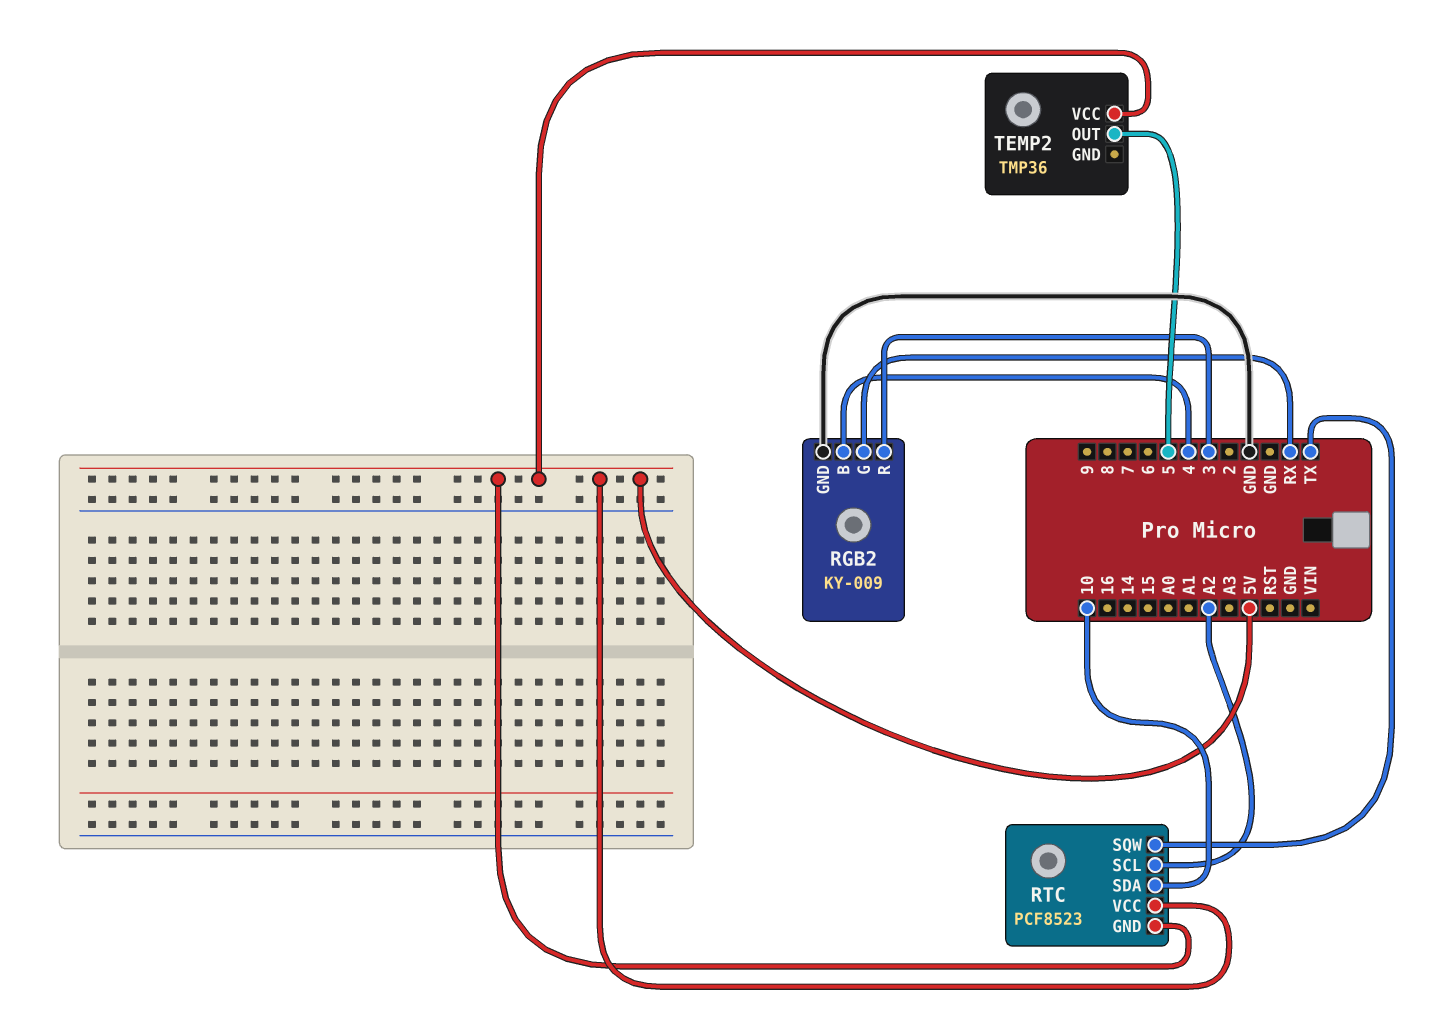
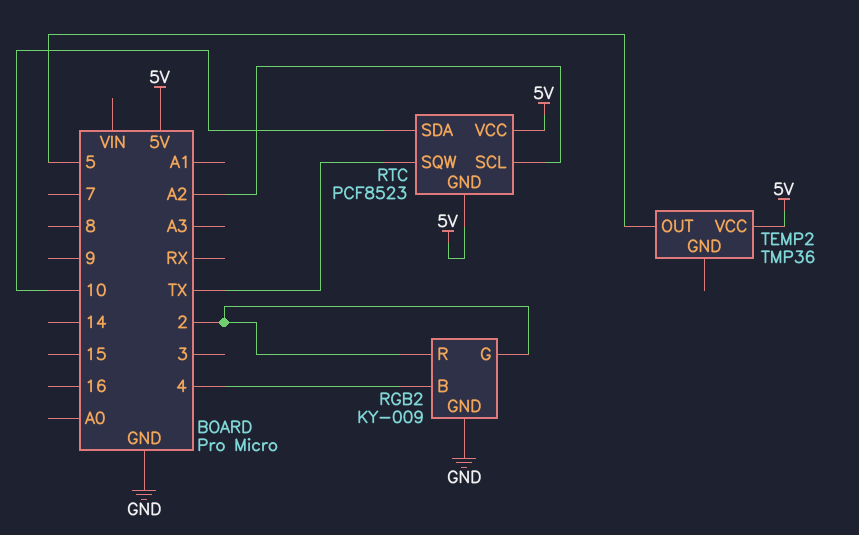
RGB2 pin G: RX -> 2
RGB2 pin R: 3 -> 2

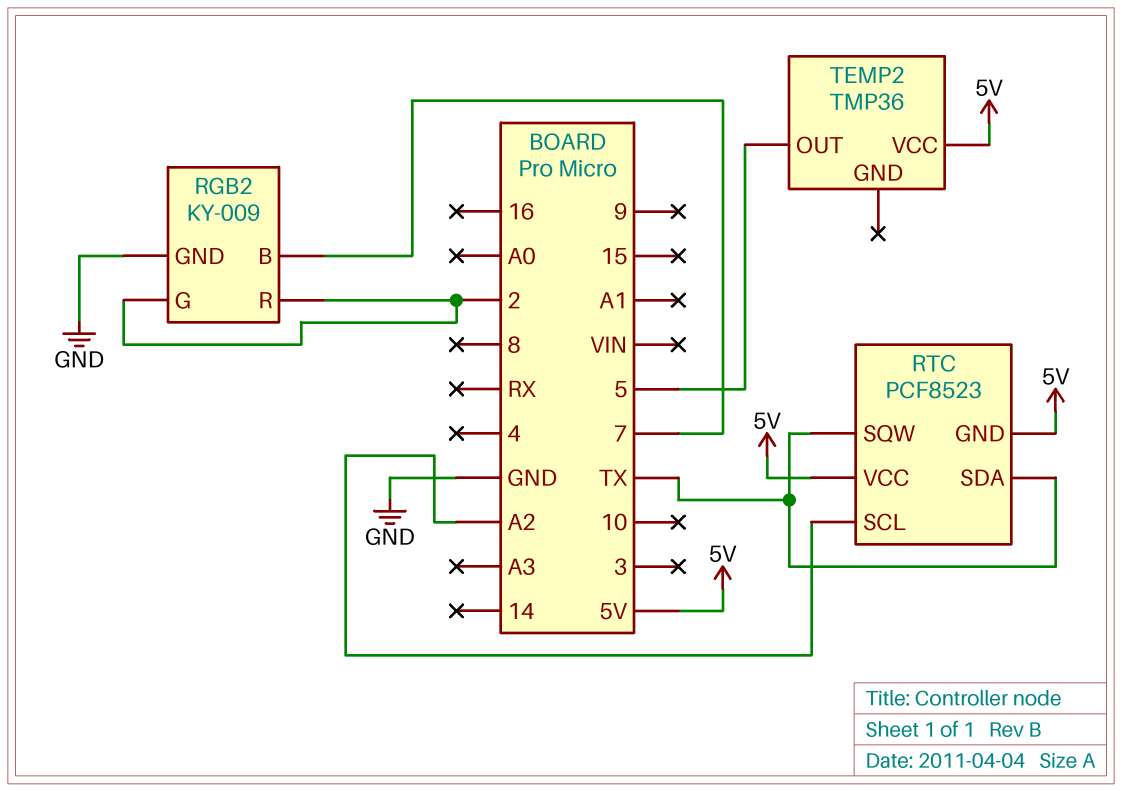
RGB2 pin B: 4 -> 7
RTC pin SDA: 10 -> TX

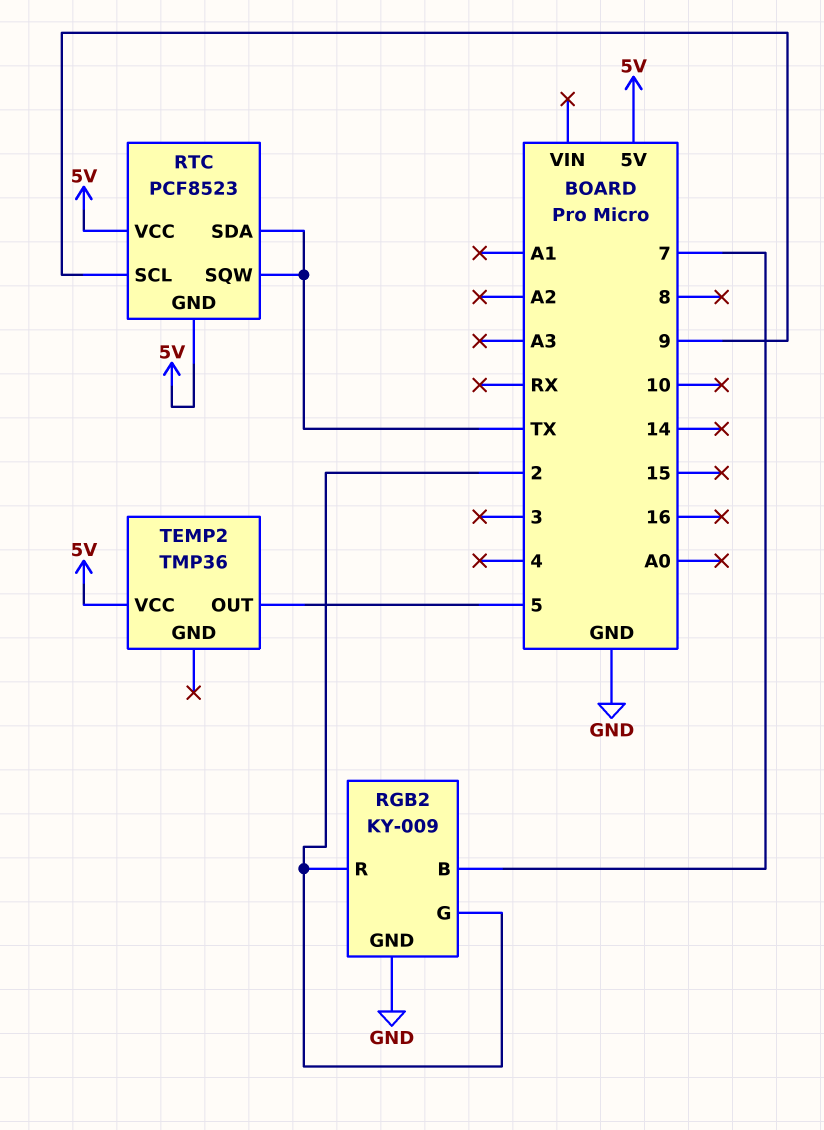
RTC pin SCL: A2 -> 9

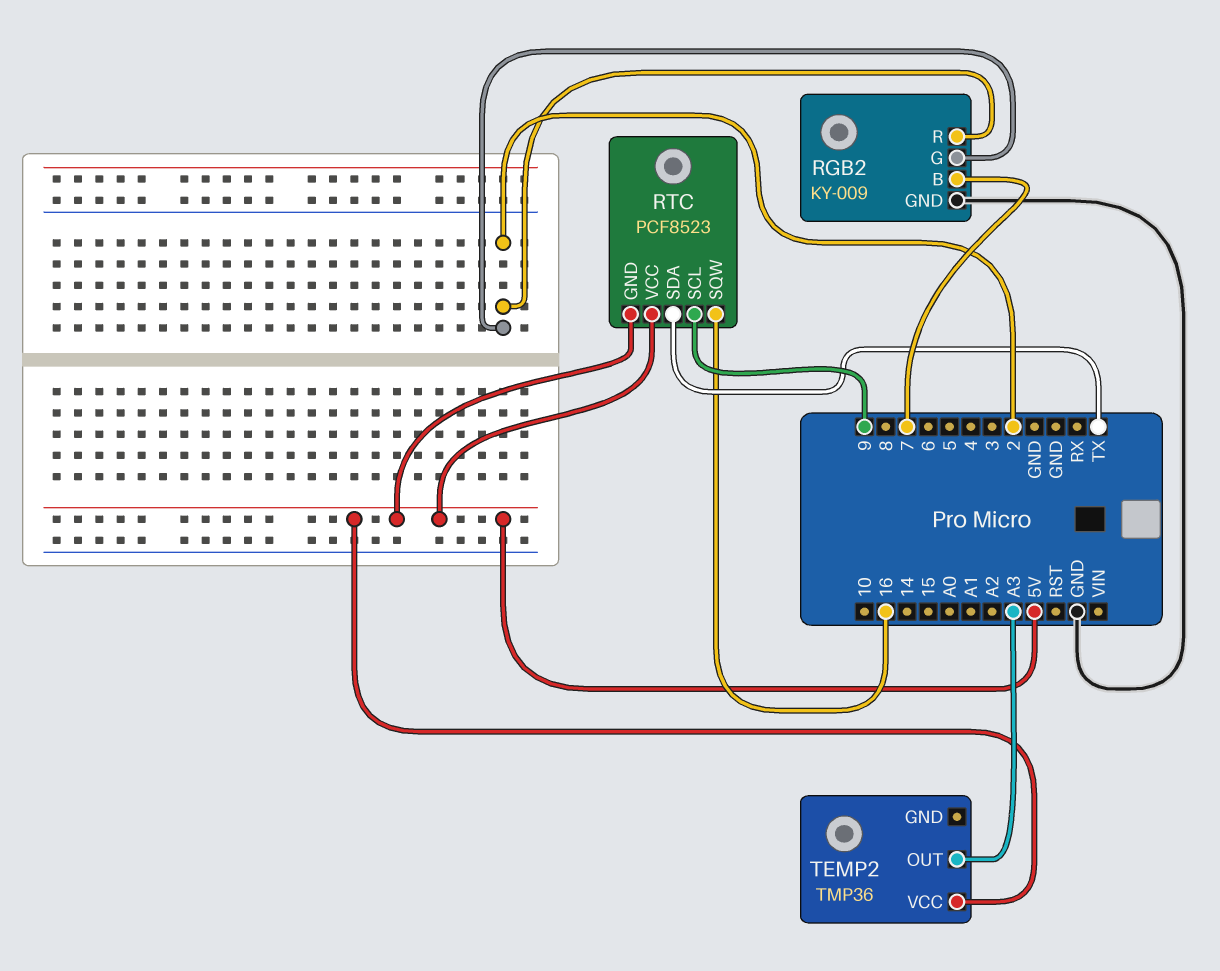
RTC pin SQW: TX -> 16
TEMP2 pin OUT: 5 -> A3

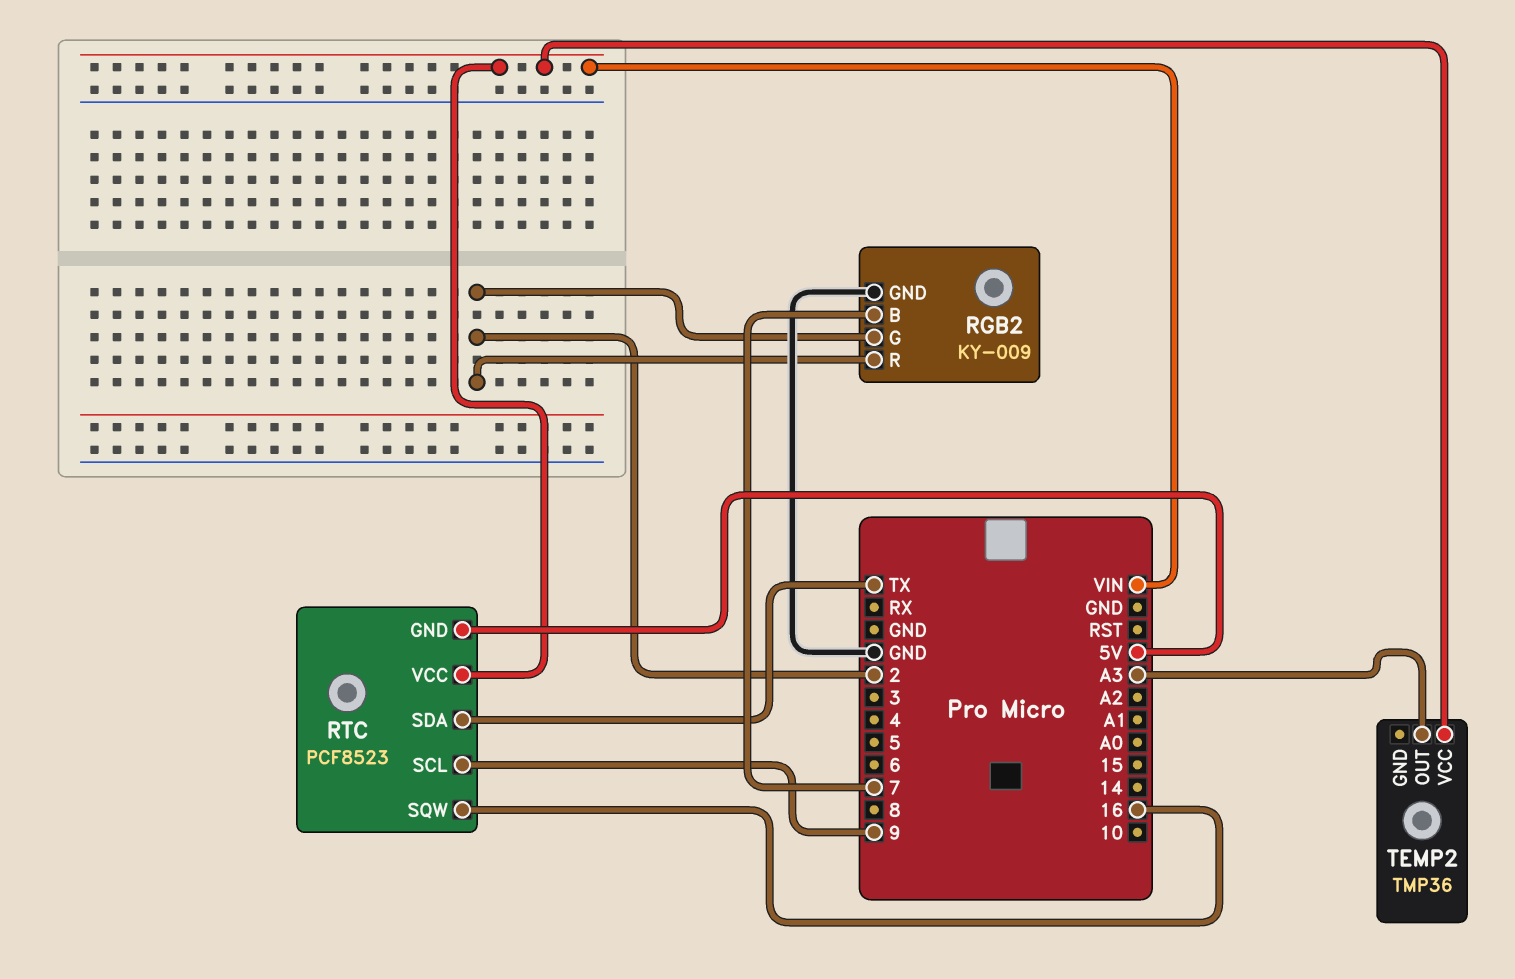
RTC pin VCC: 5V -> VIN
TEMP2 pin VCC: 5V -> VIN

